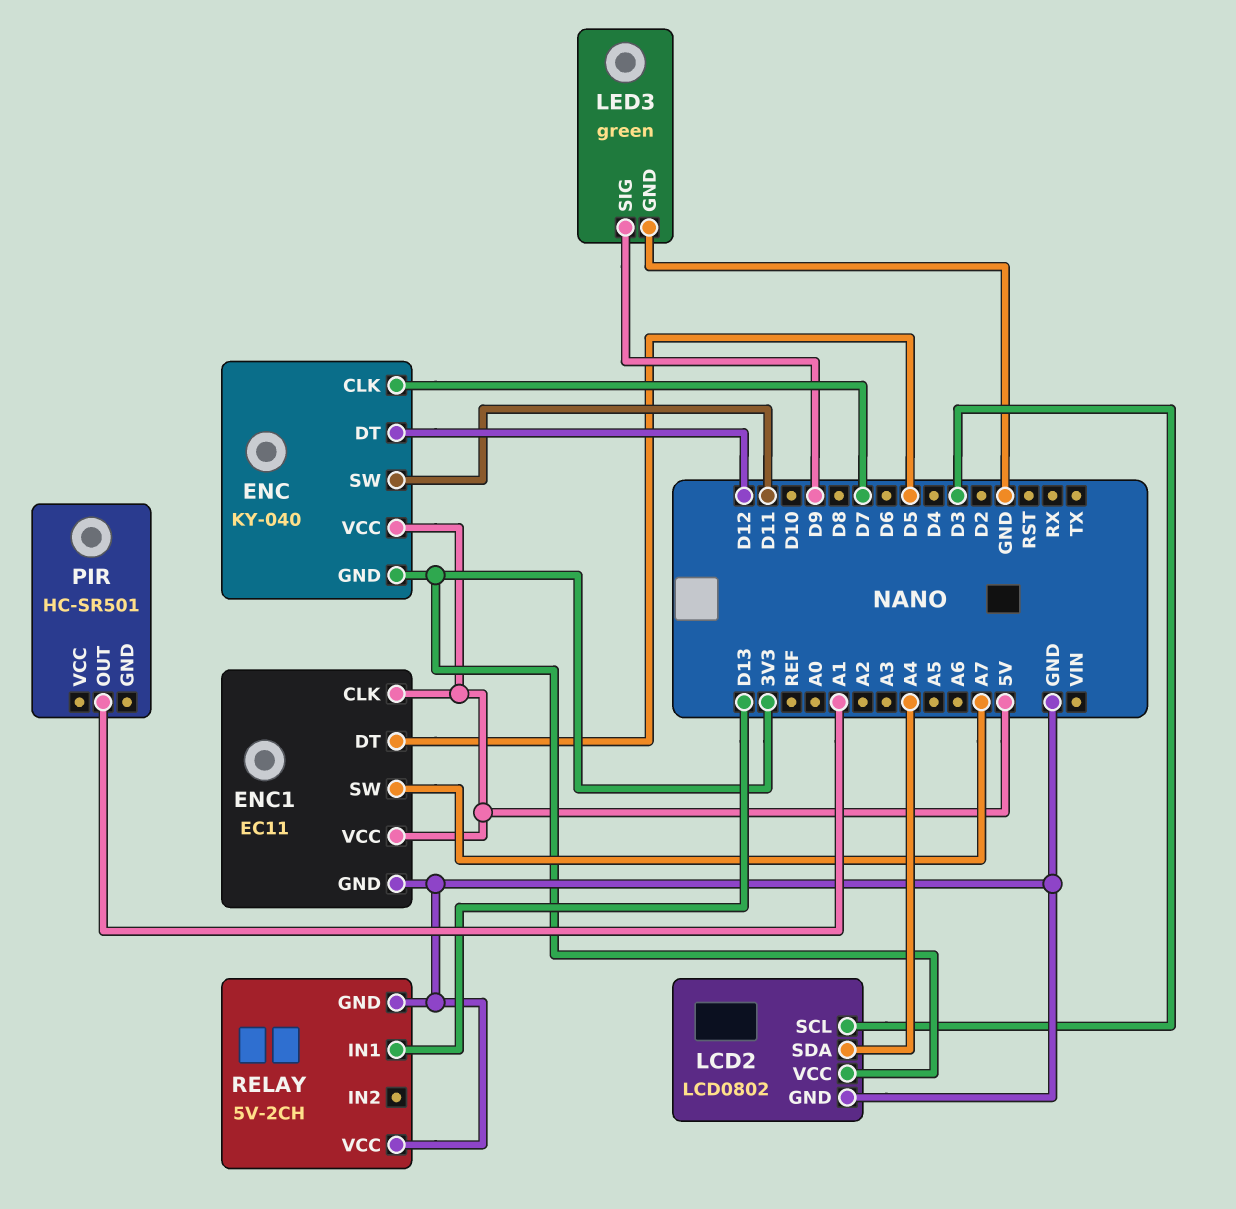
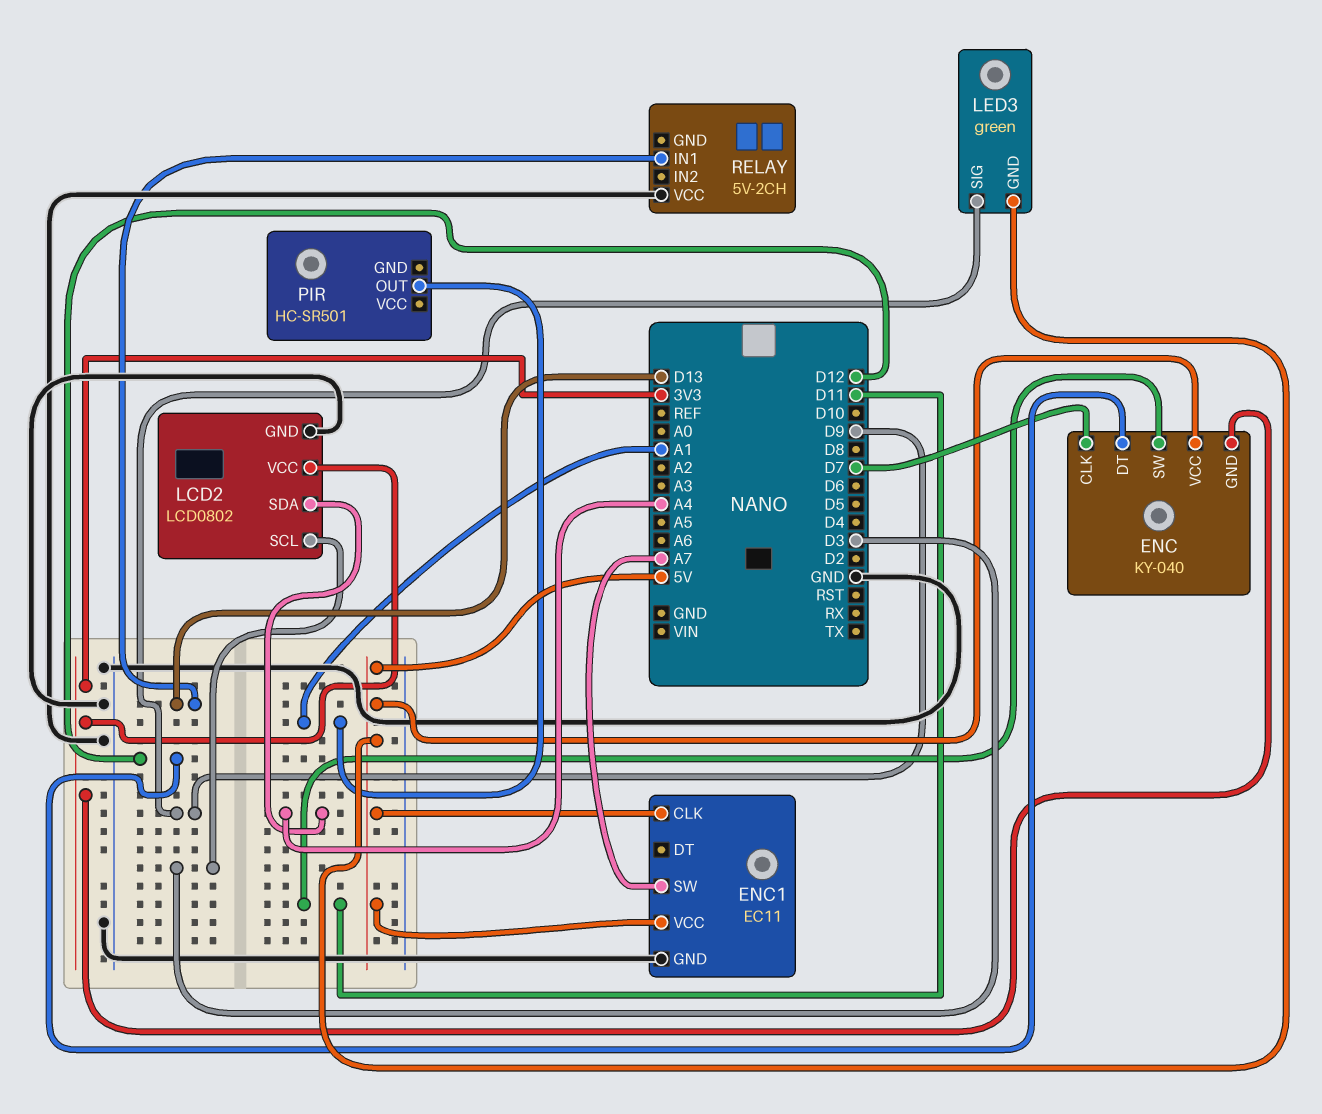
ENC1 pin DT: D5 -> none
LED3 pin GND: GND -> 5V
RELAY pin GND: GND -> none

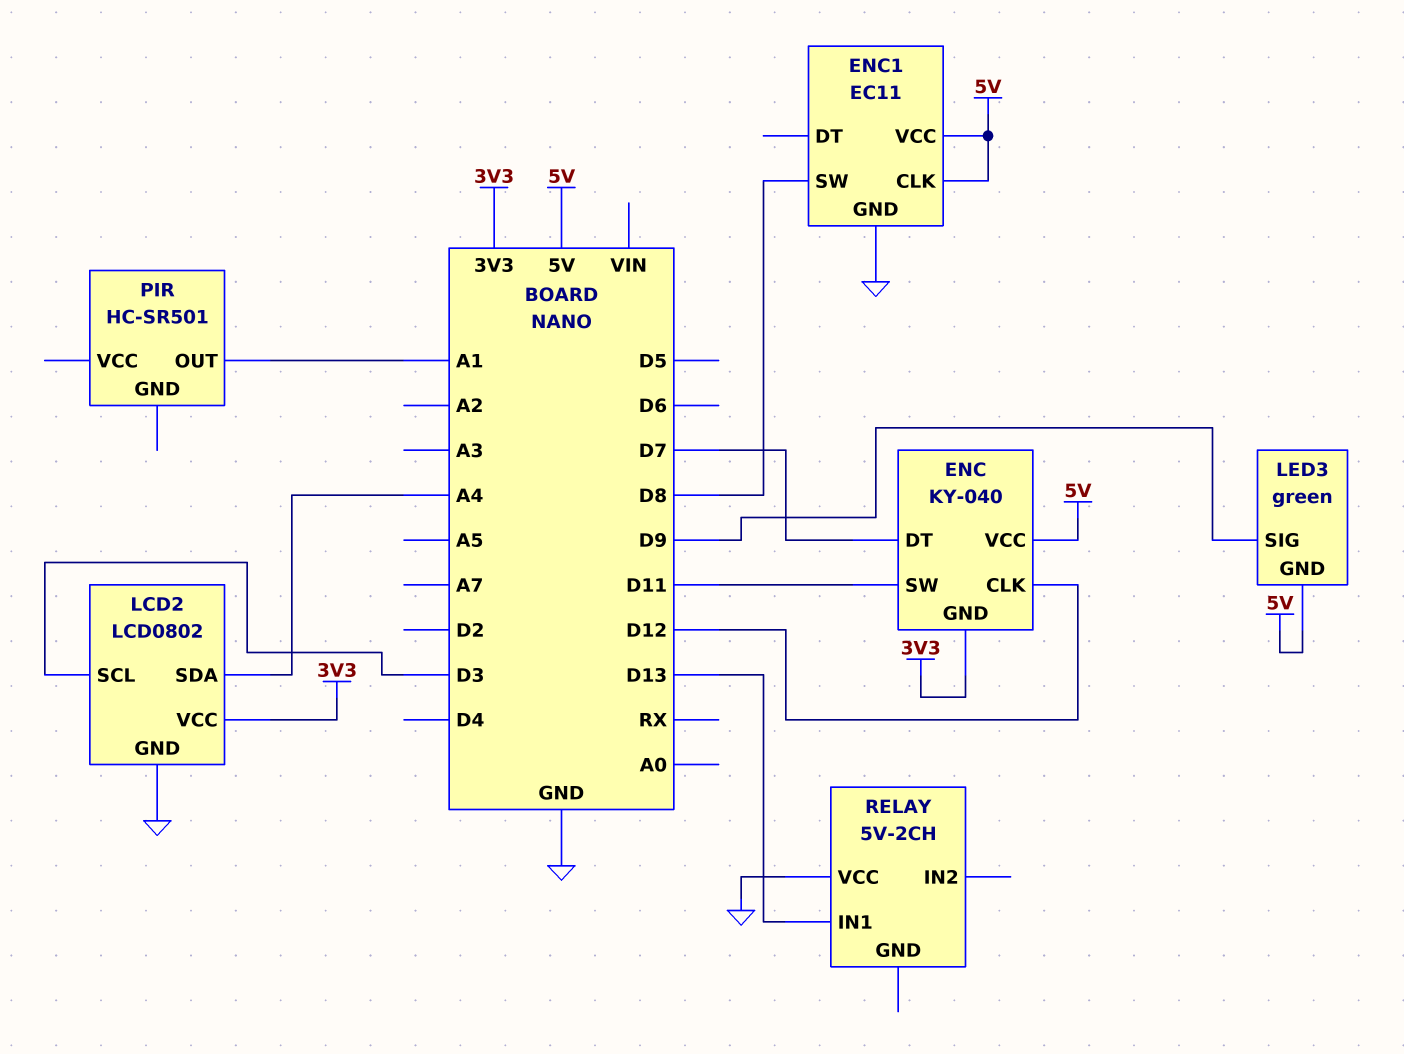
ENC pin CLK: D7 -> D12
ENC pin DT: D12 -> D7
ENC1 pin SW: A7 -> D8

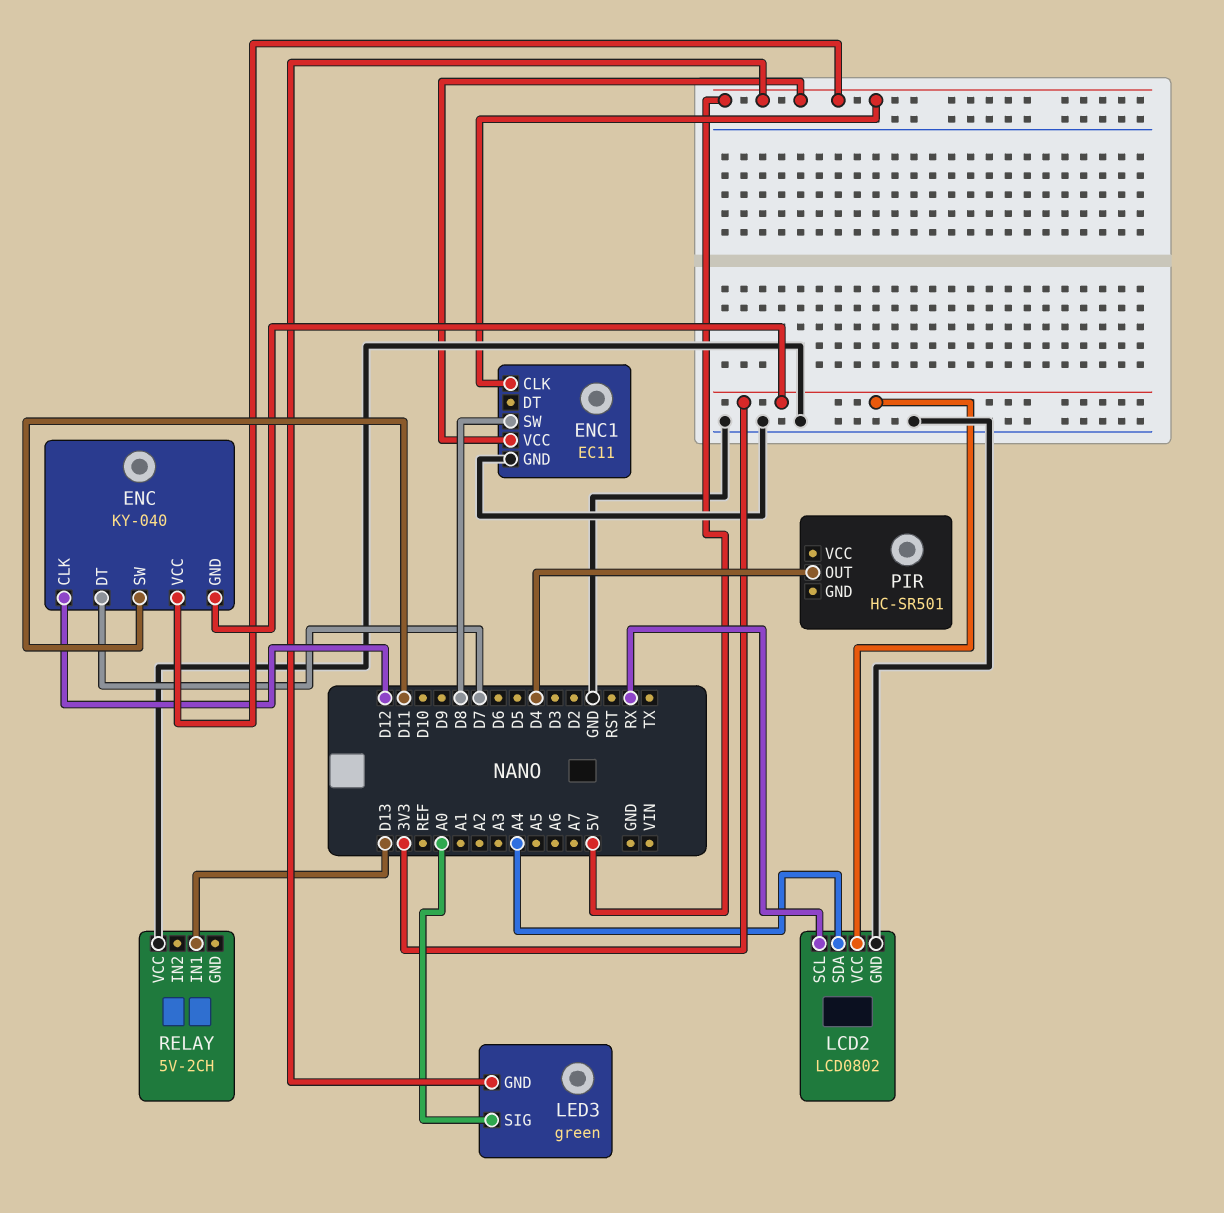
LCD2 pin SCL: D3 -> RX
LED3 pin SIG: D9 -> A0
PIR pin OUT: A1 -> D4

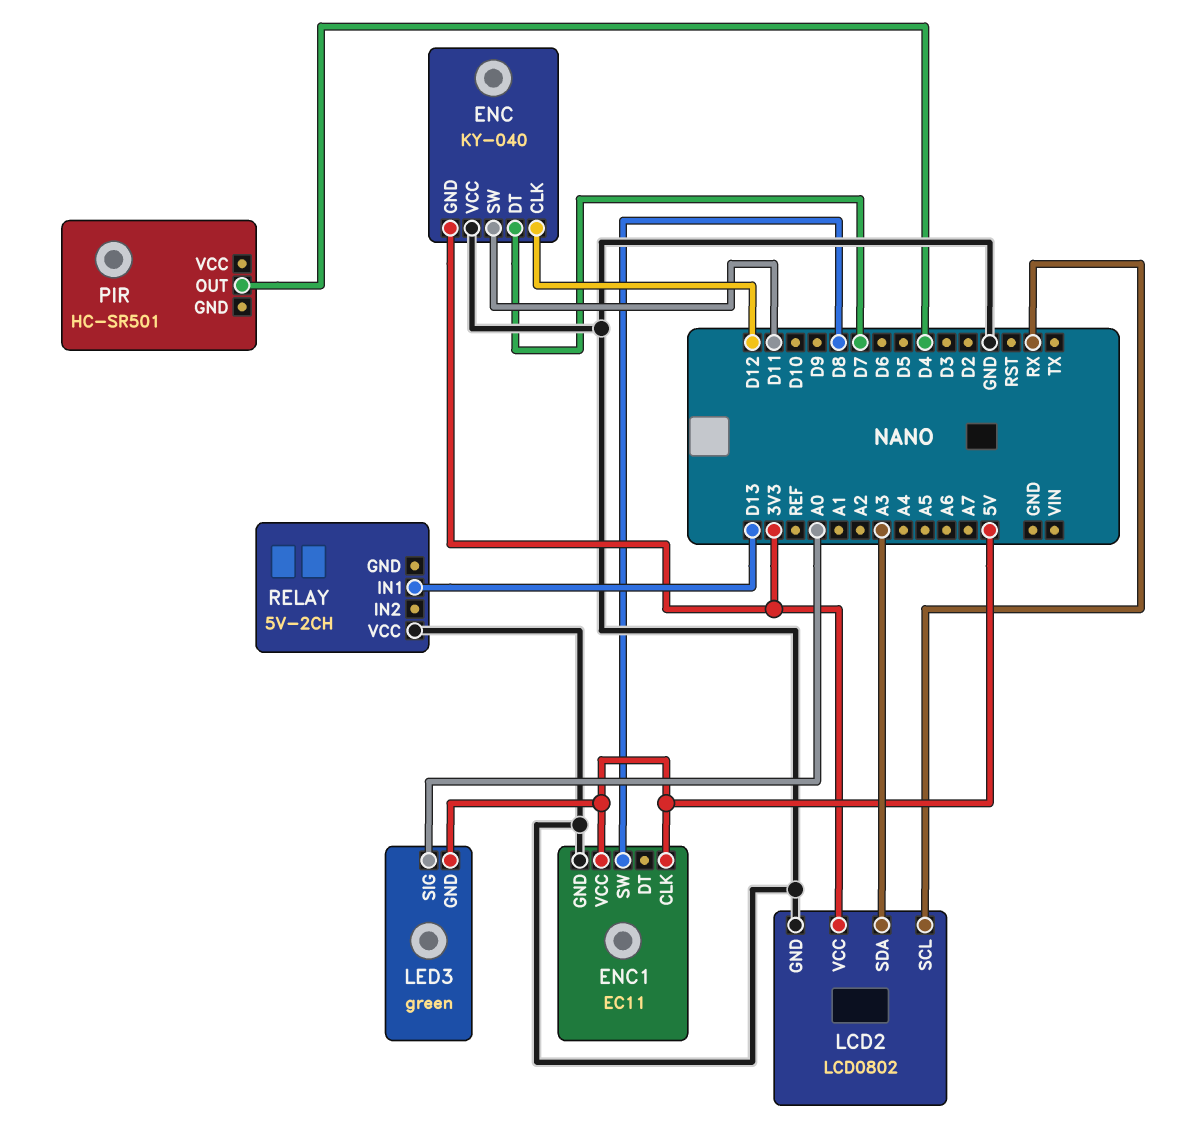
ENC pin VCC: 5V -> GND
LCD2 pin SDA: A4 -> A3

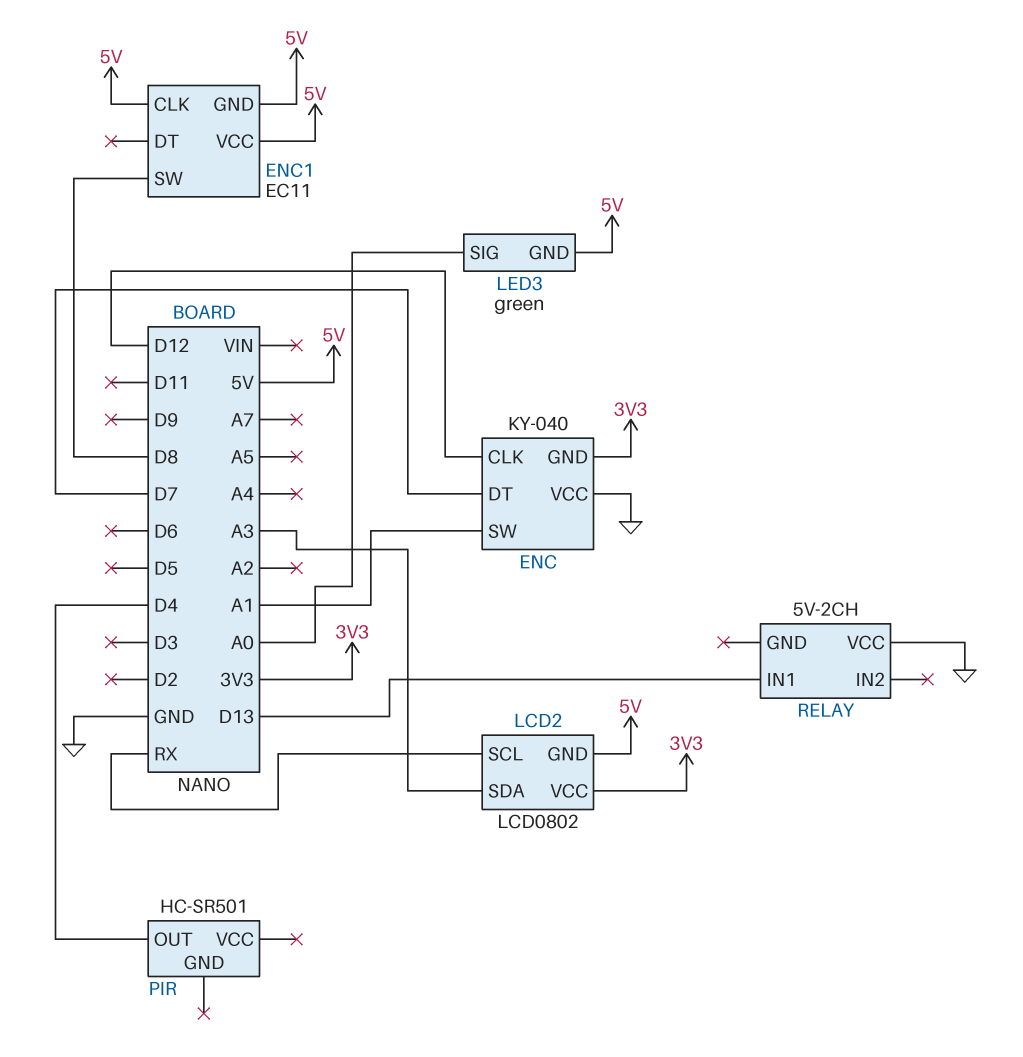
ENC pin SW: D11 -> A1
ENC1 pin GND: GND -> 5V
LCD2 pin GND: GND -> 5V

